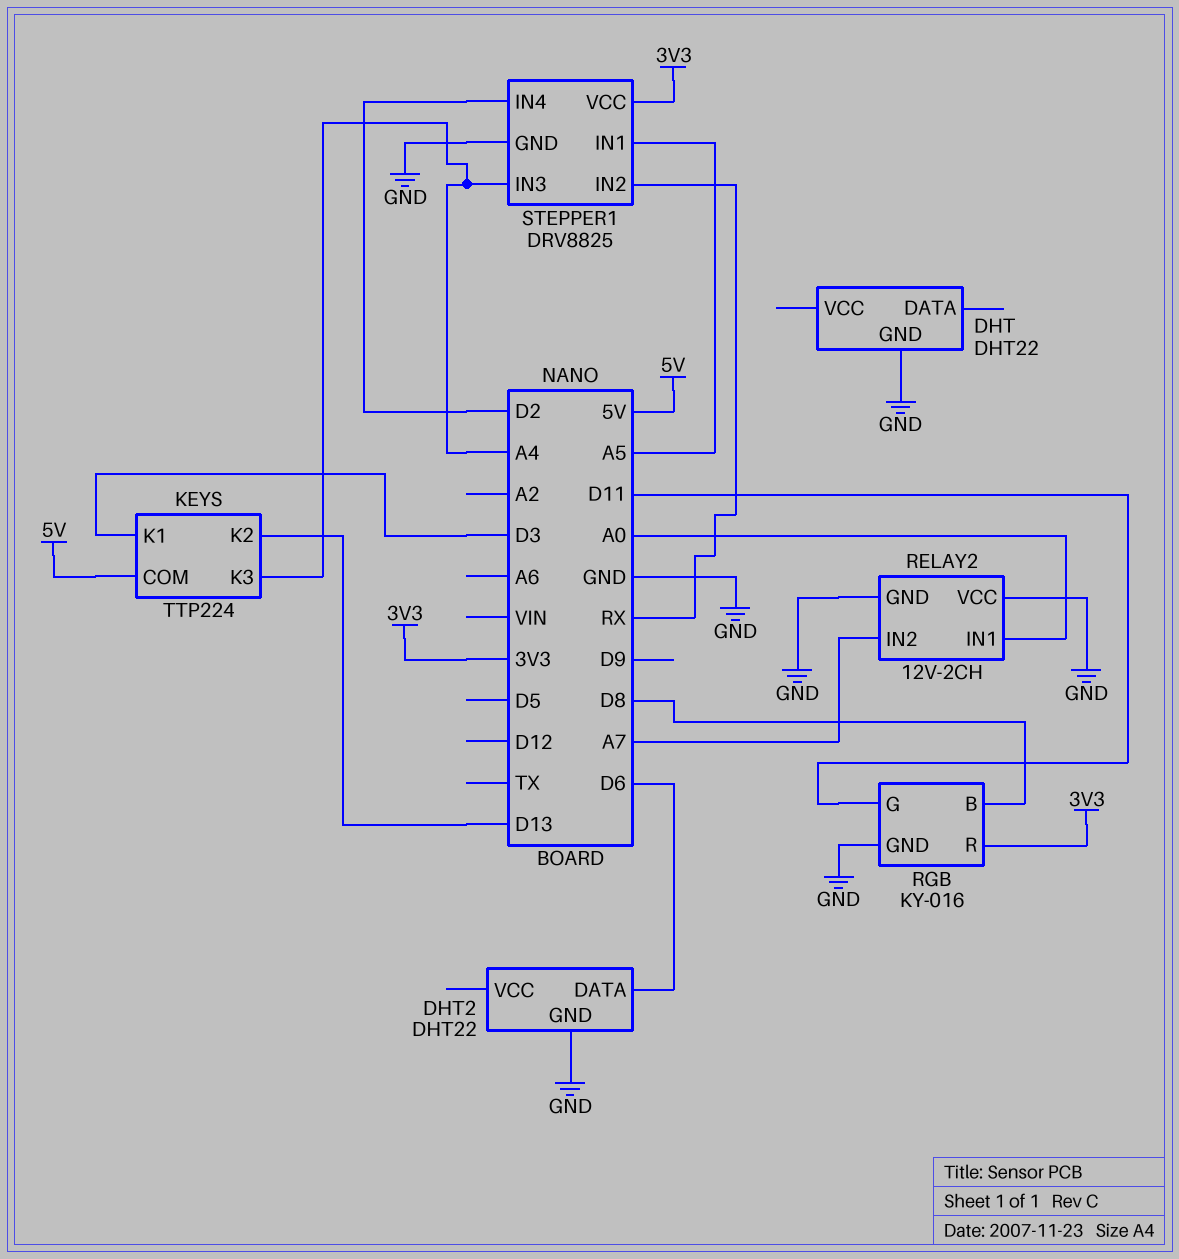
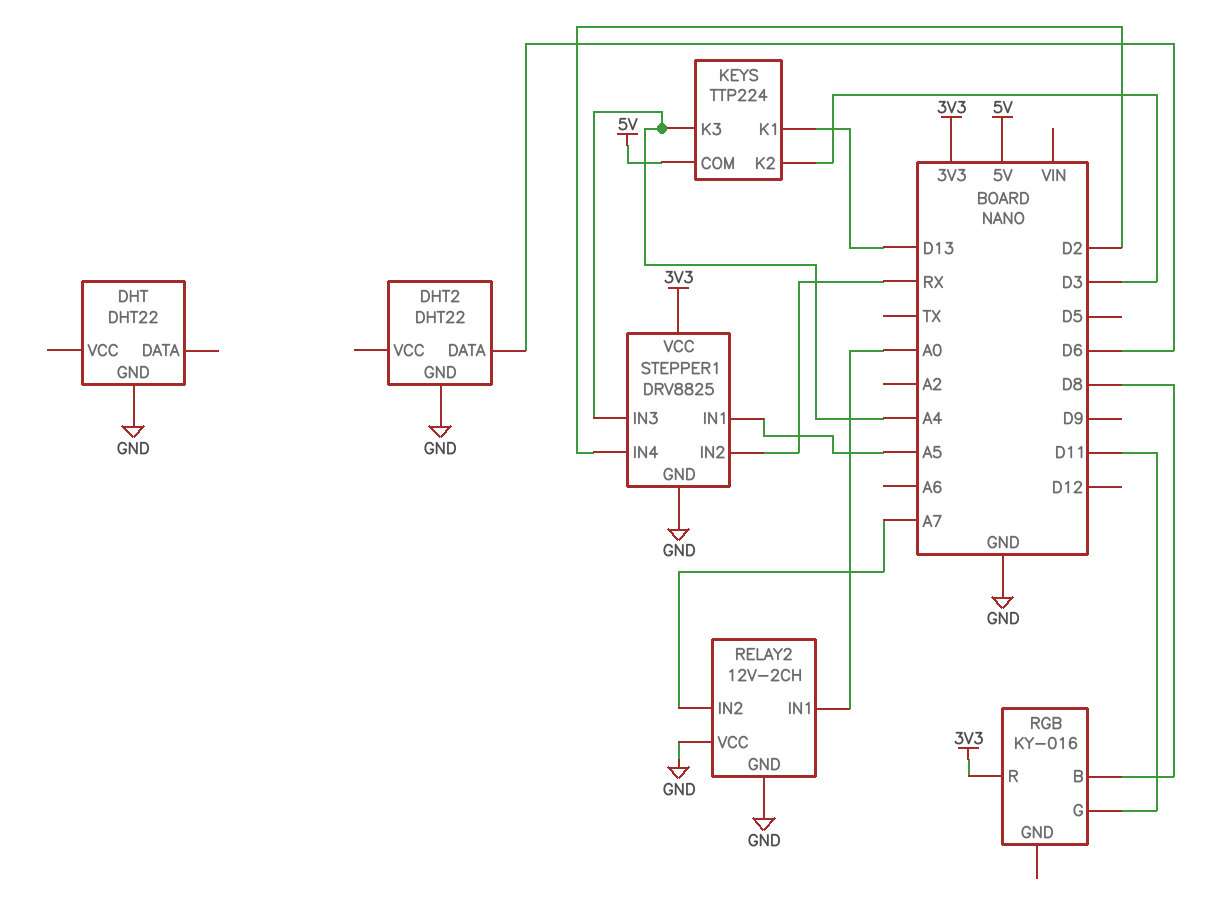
KEYS pin K1: D3 -> D13
KEYS pin K2: D13 -> D3
RGB pin GND: GND -> none

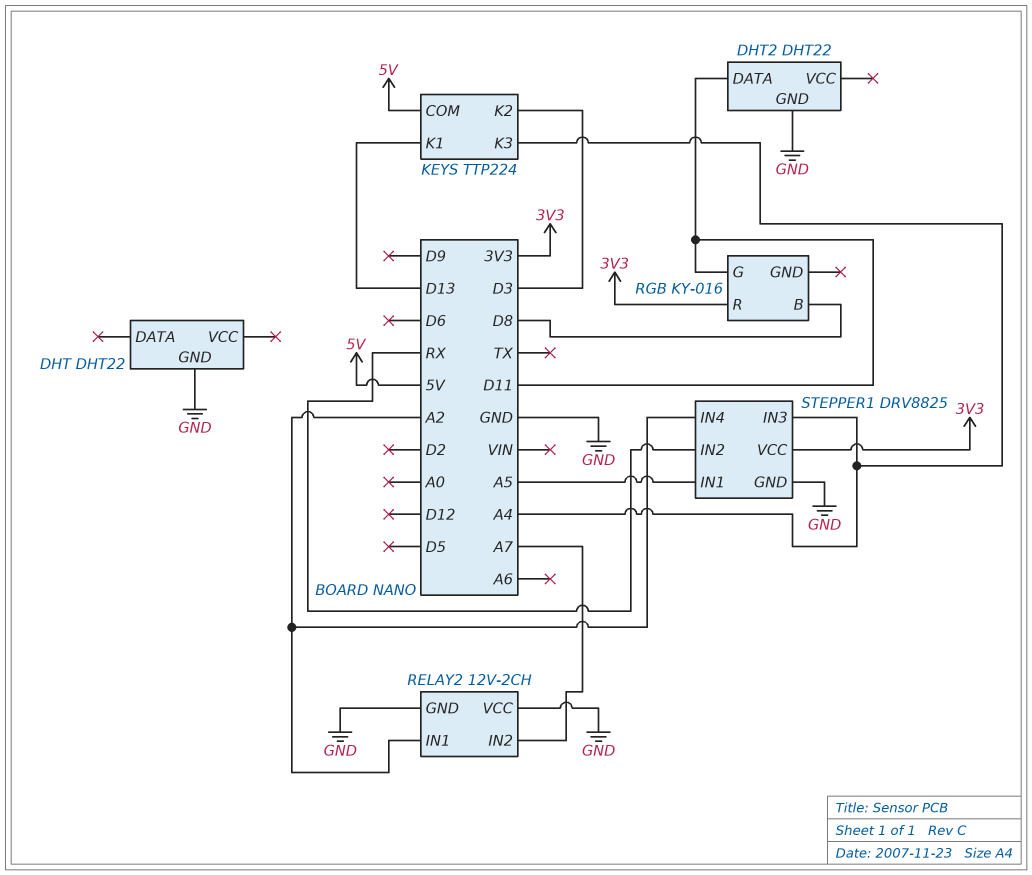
DHT2 pin DATA: D6 -> D11
RELAY2 pin IN1: A0 -> A2
STEPPER1 pin IN4: D2 -> A2

